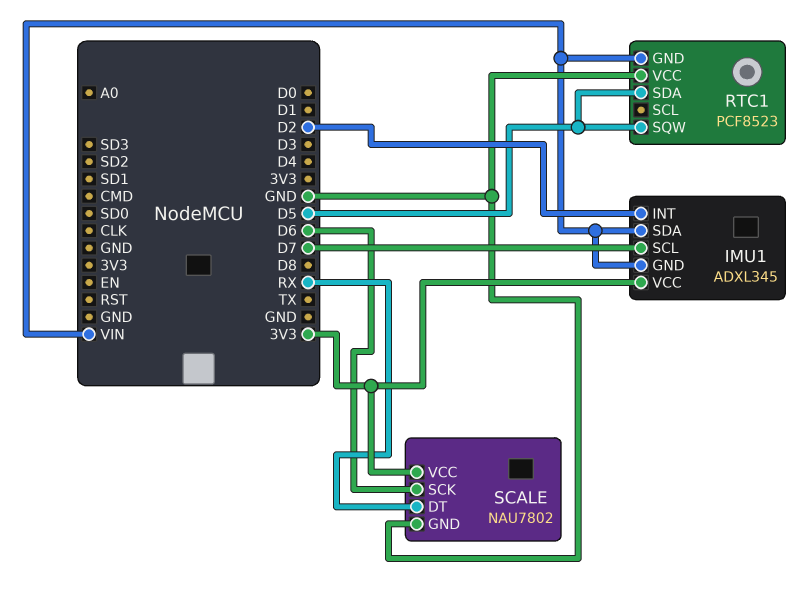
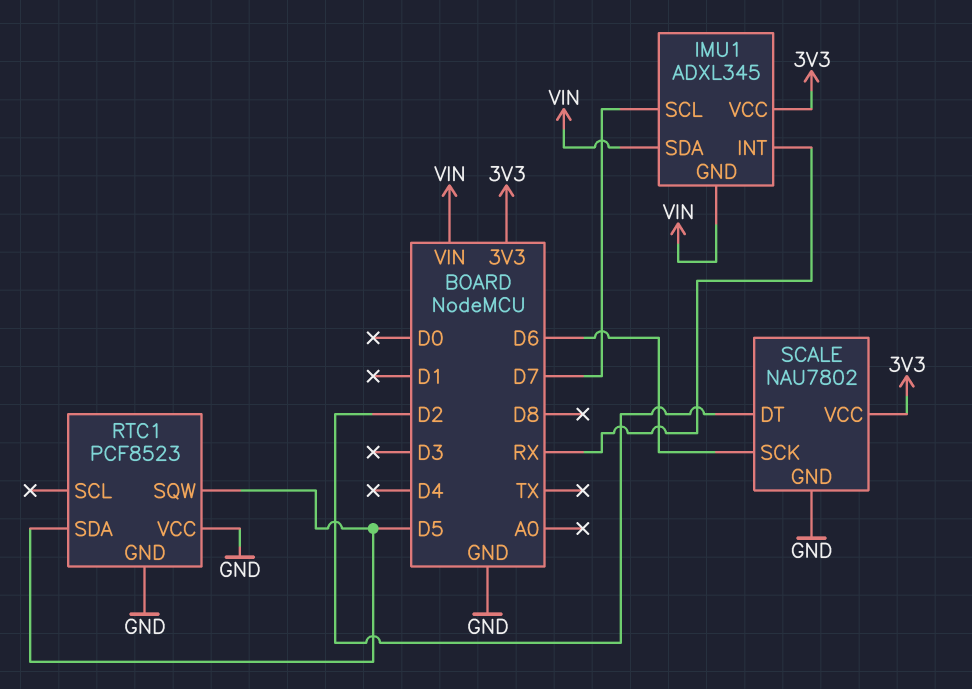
IMU1 pin INT: D2 -> RX
RTC1 pin GND: VIN -> GND
SCALE pin DT: RX -> D2

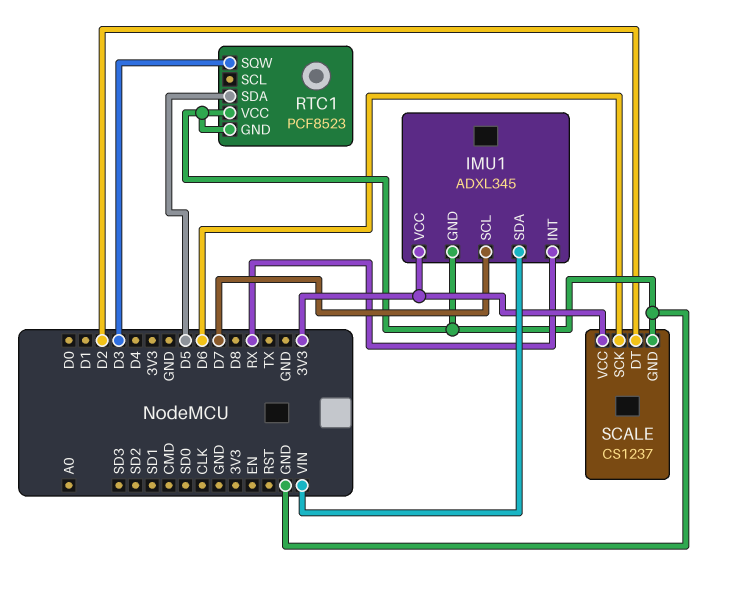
IMU1 pin GND: VIN -> GND
RTC1 pin SQW: D5 -> D3
SCALE: NAU7802 -> CS1237

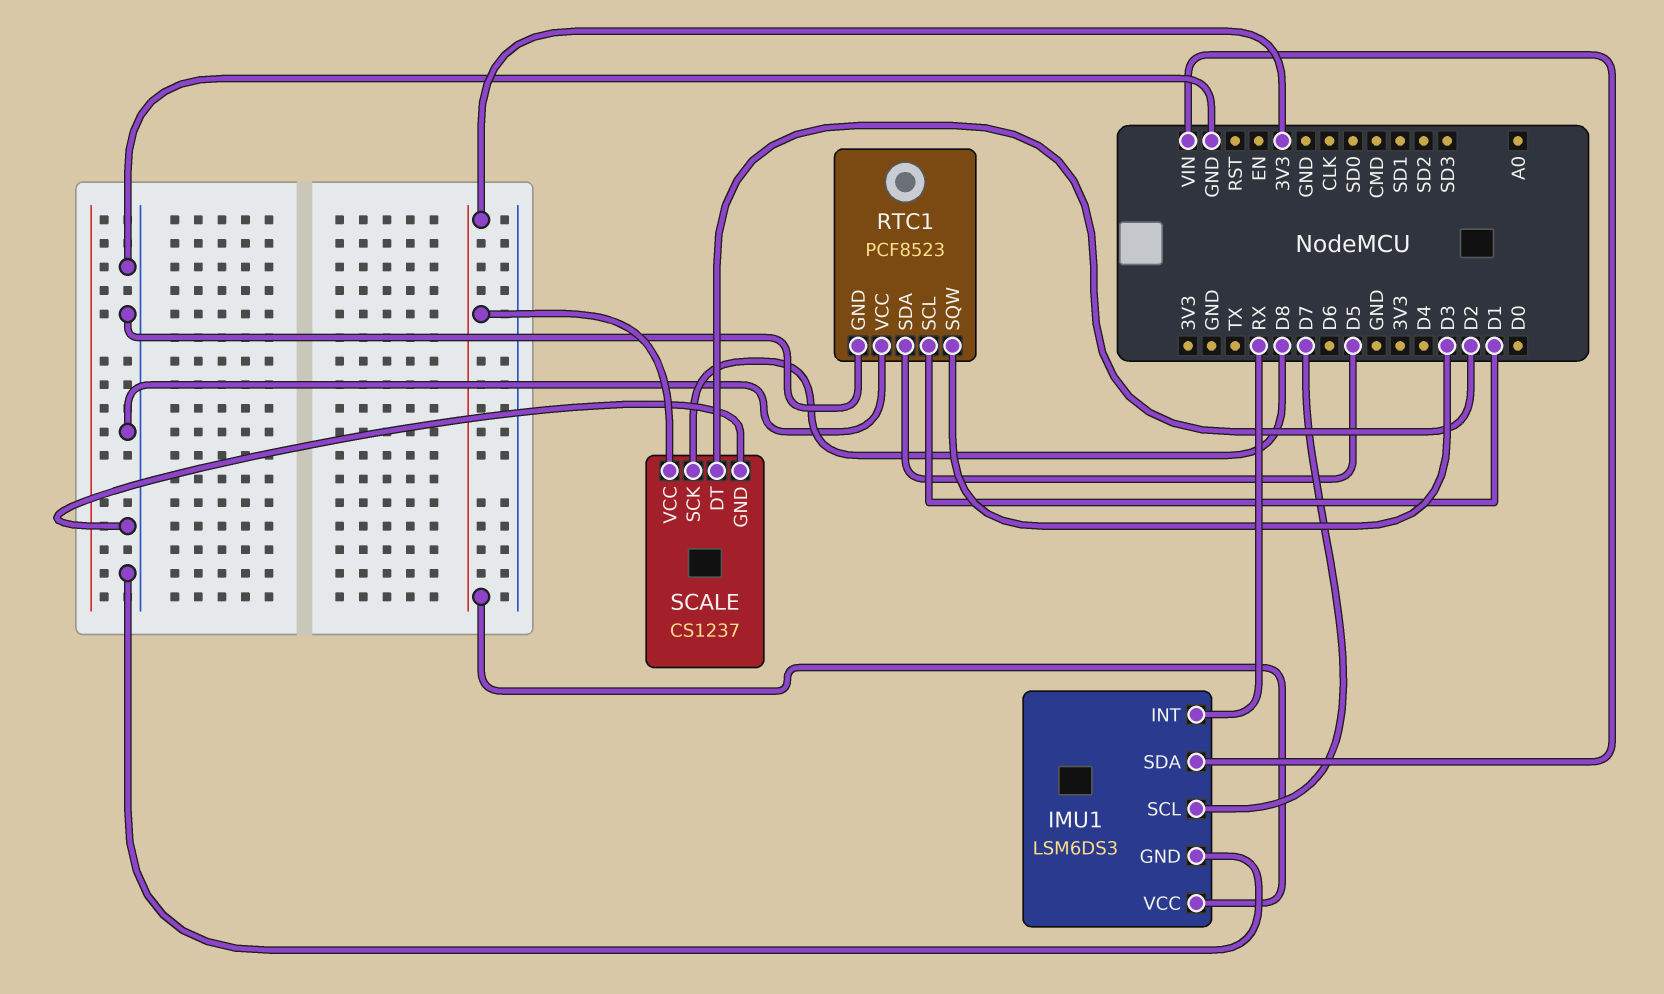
IMU1: ADXL345 -> LSM6DS3
RTC1 pin SCL: none -> D1
SCALE pin SCK: D6 -> D8

